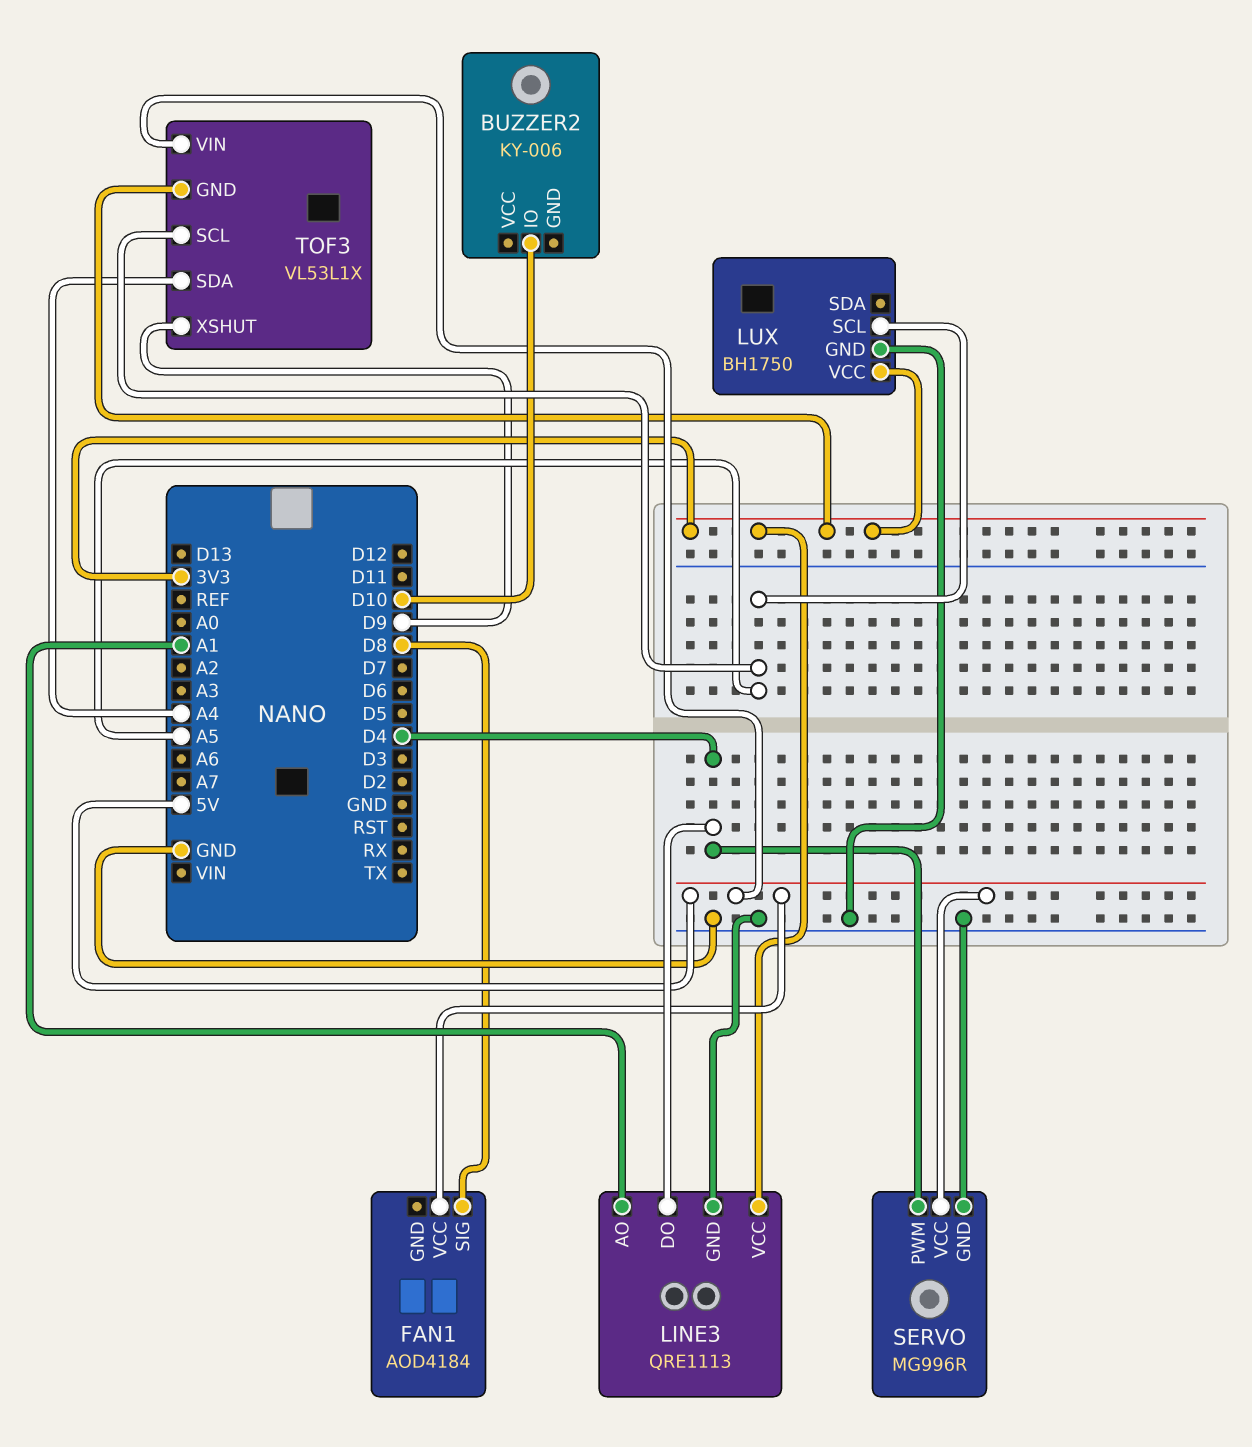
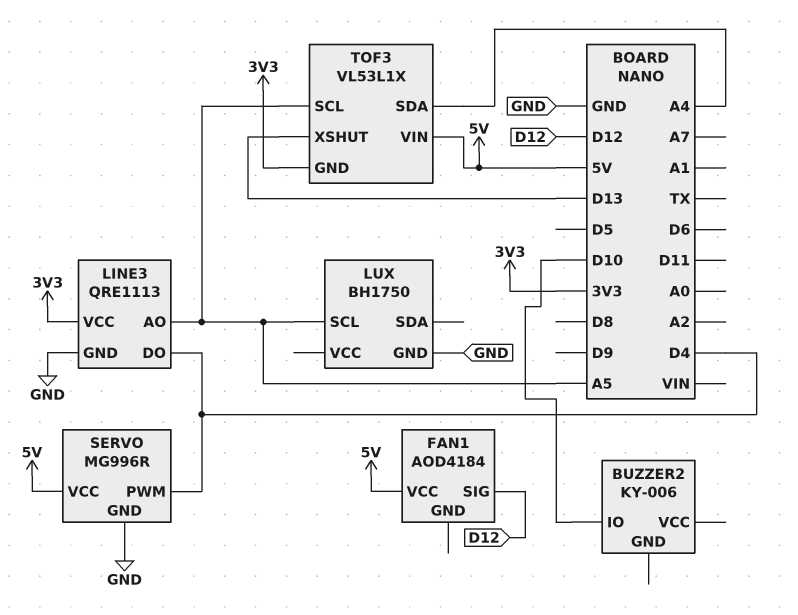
FAN1 pin SIG: D8 -> D12
LINE3 pin AO: A1 -> A5
LUX pin VCC: 3V3 -> none
TOF3 pin XSHUT: D9 -> D13

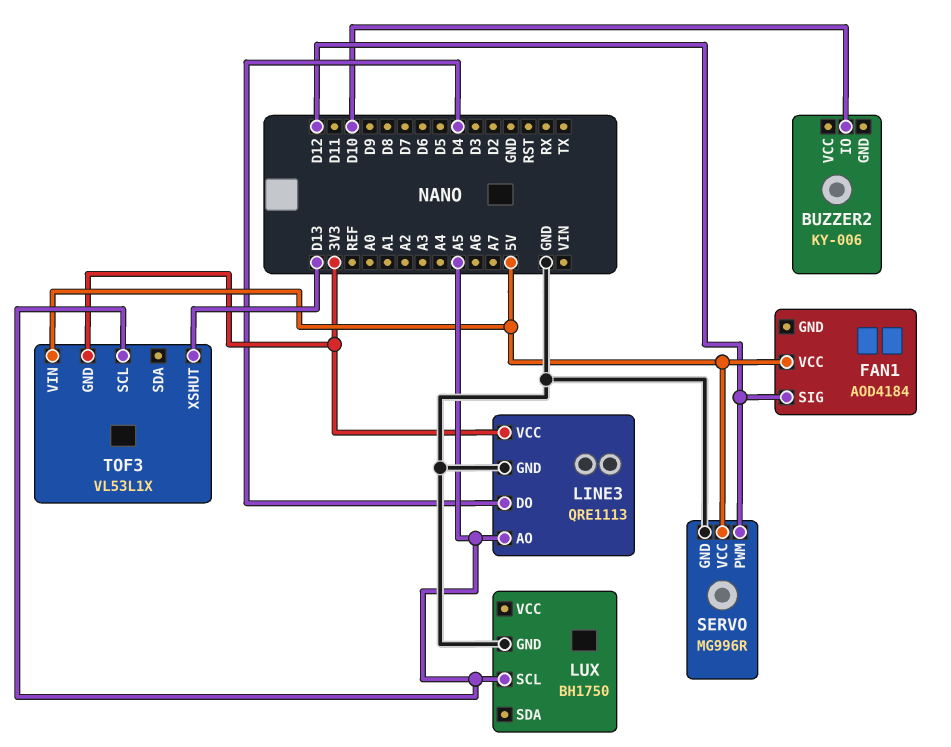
SERVO pin PWM: D4 -> D12
TOF3 pin SDA: A4 -> none

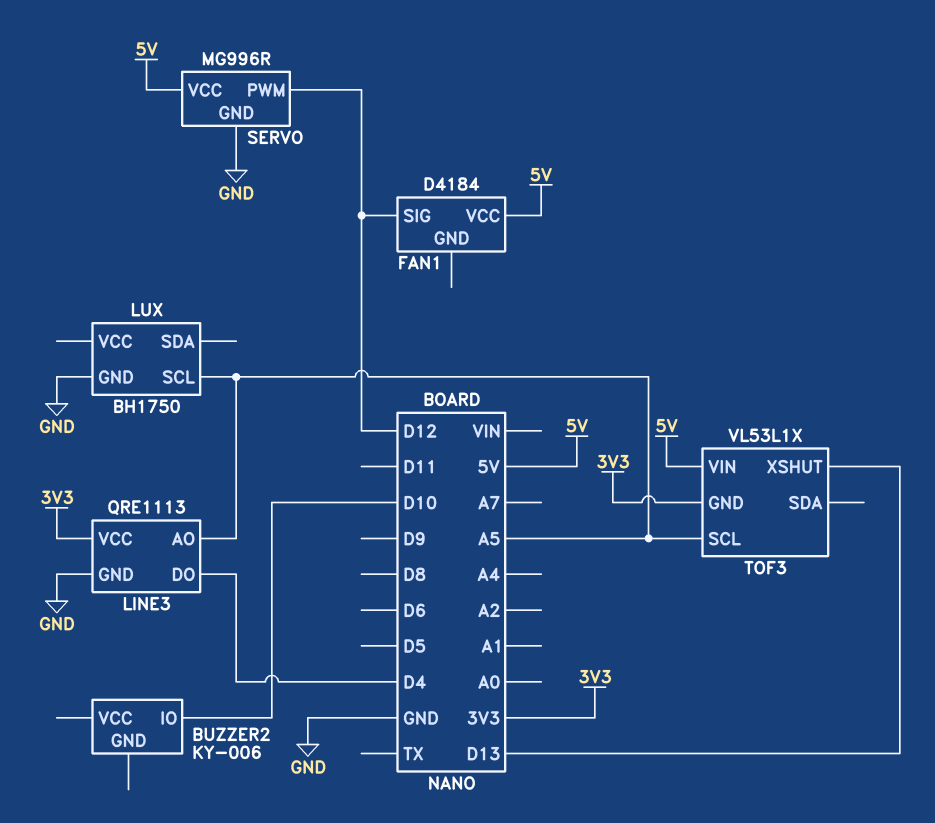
FAN1: AOD4184 -> D4184

